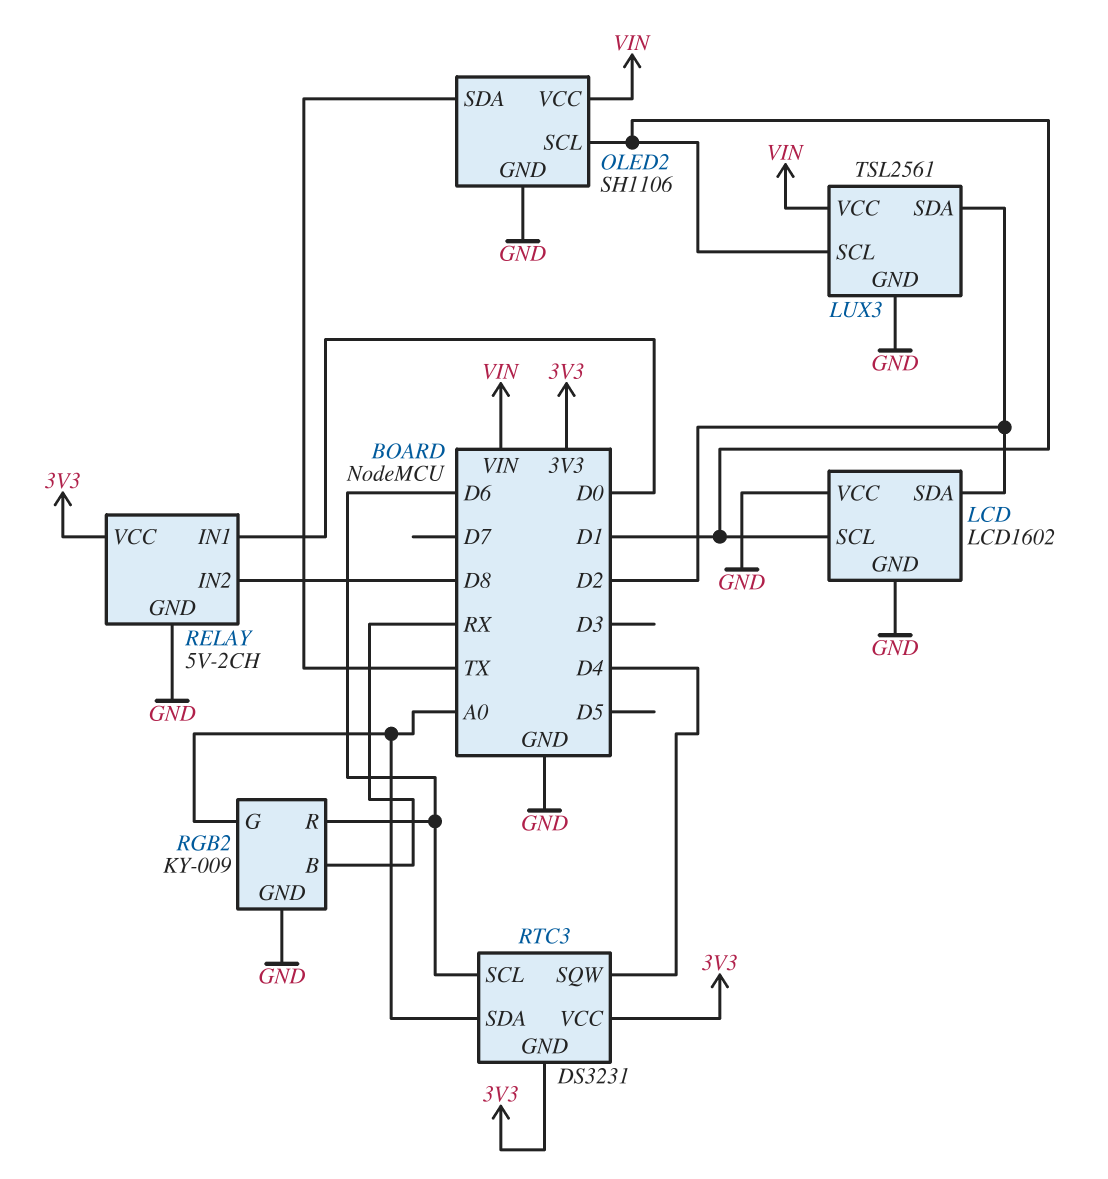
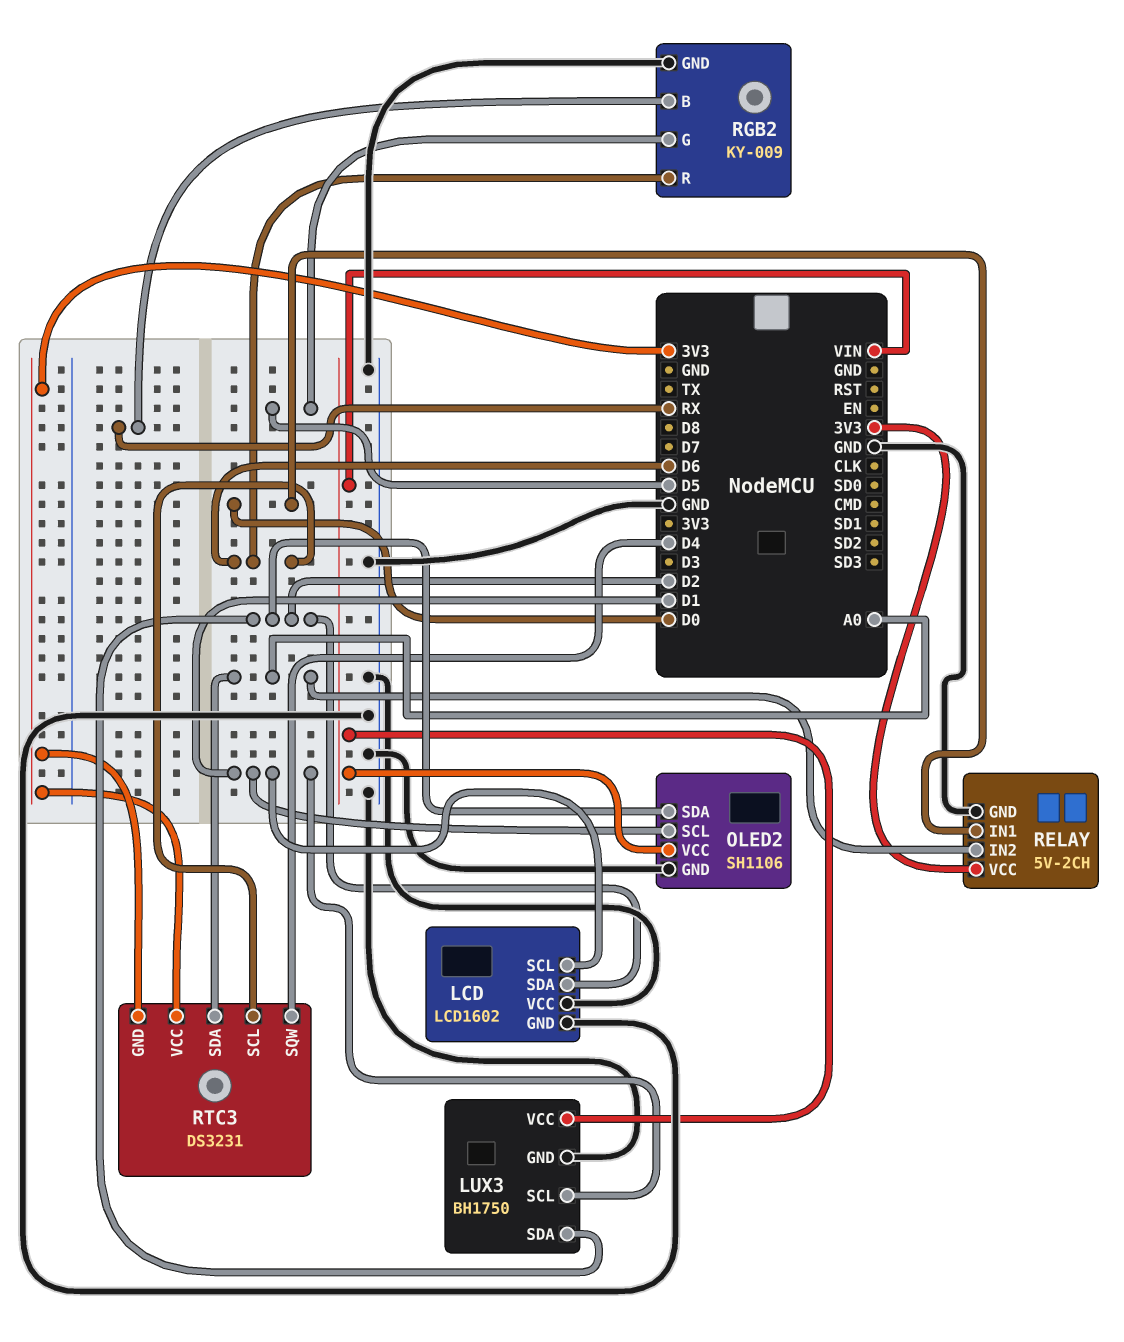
LUX3: TSL2561 -> BH1750
OLED2 pin SDA: TX -> D2
RELAY pin IN2: D8 -> A0
RGB2 pin G: A0 -> D5

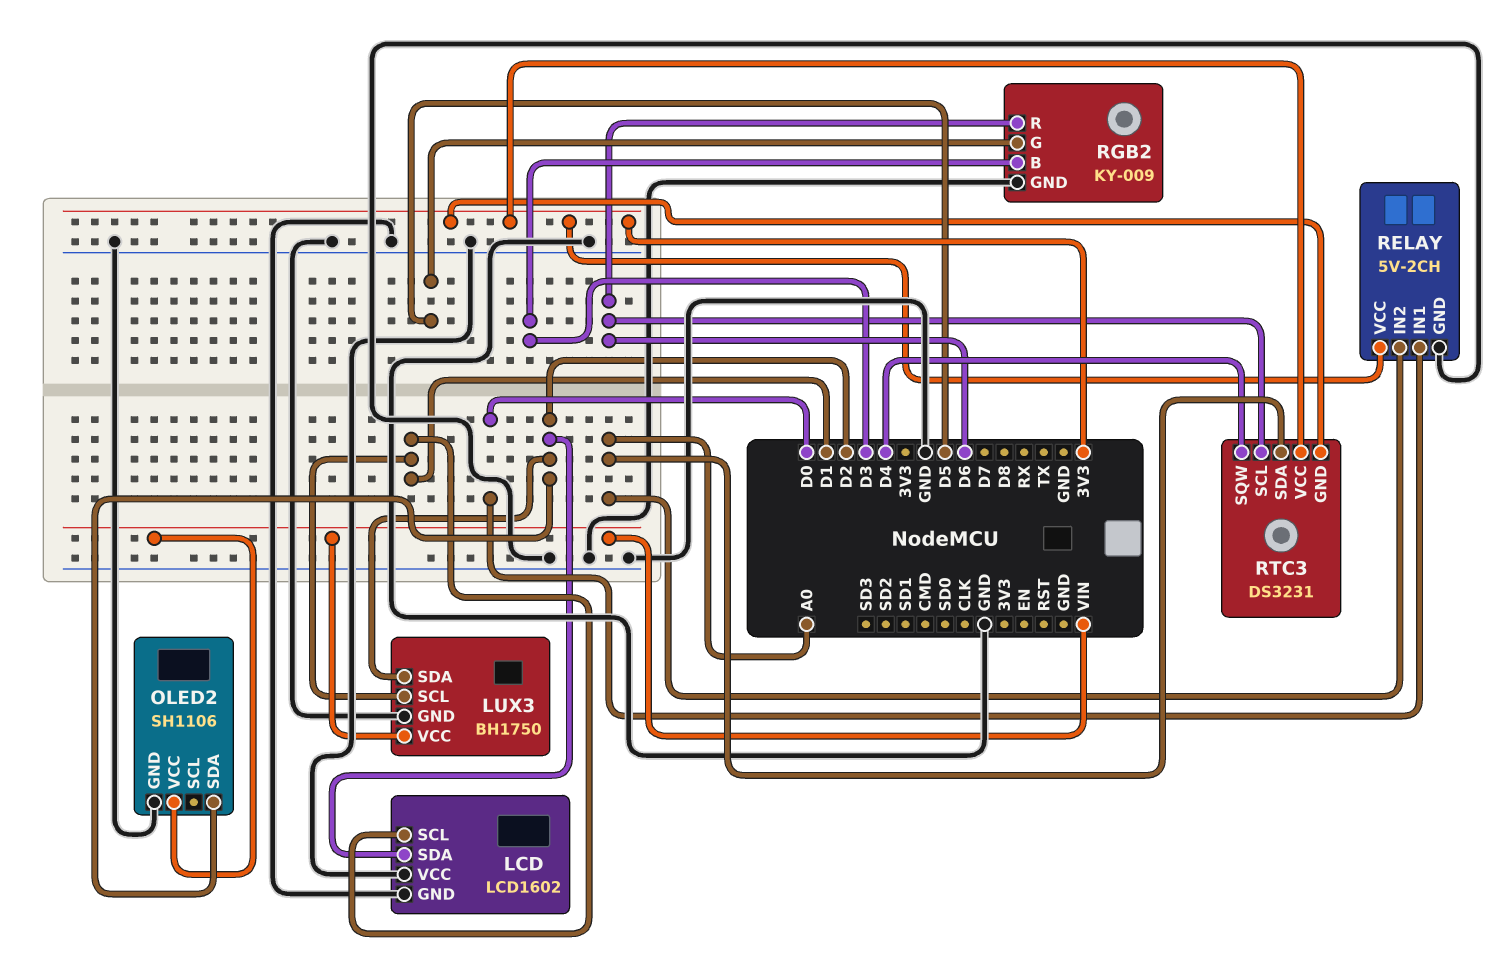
OLED2 pin SCL: D1 -> none
RGB2 pin B: RX -> D3

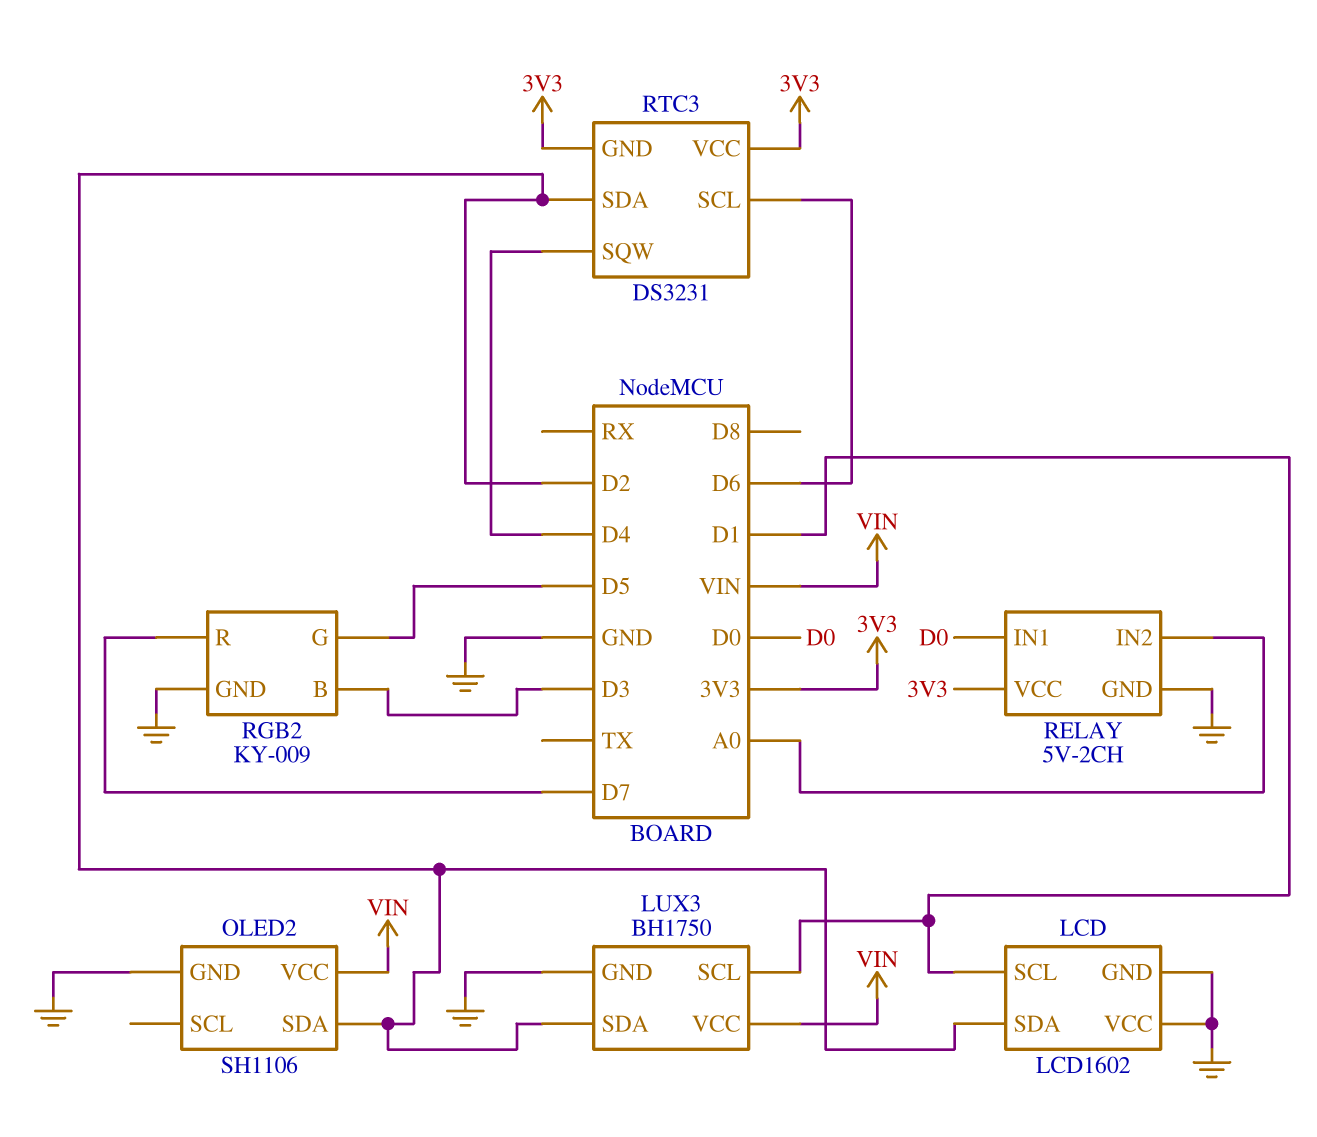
RGB2 pin R: D6 -> D7
RTC3 pin SDA: A0 -> D2

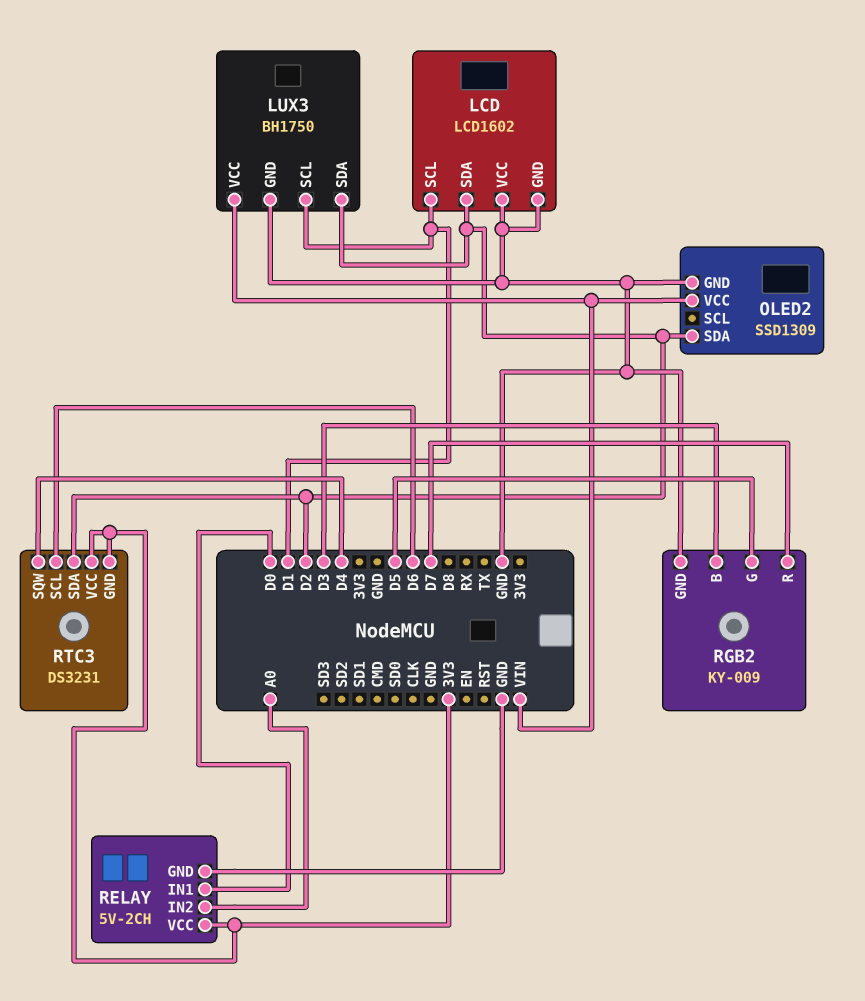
OLED2: SH1106 -> SSD1309

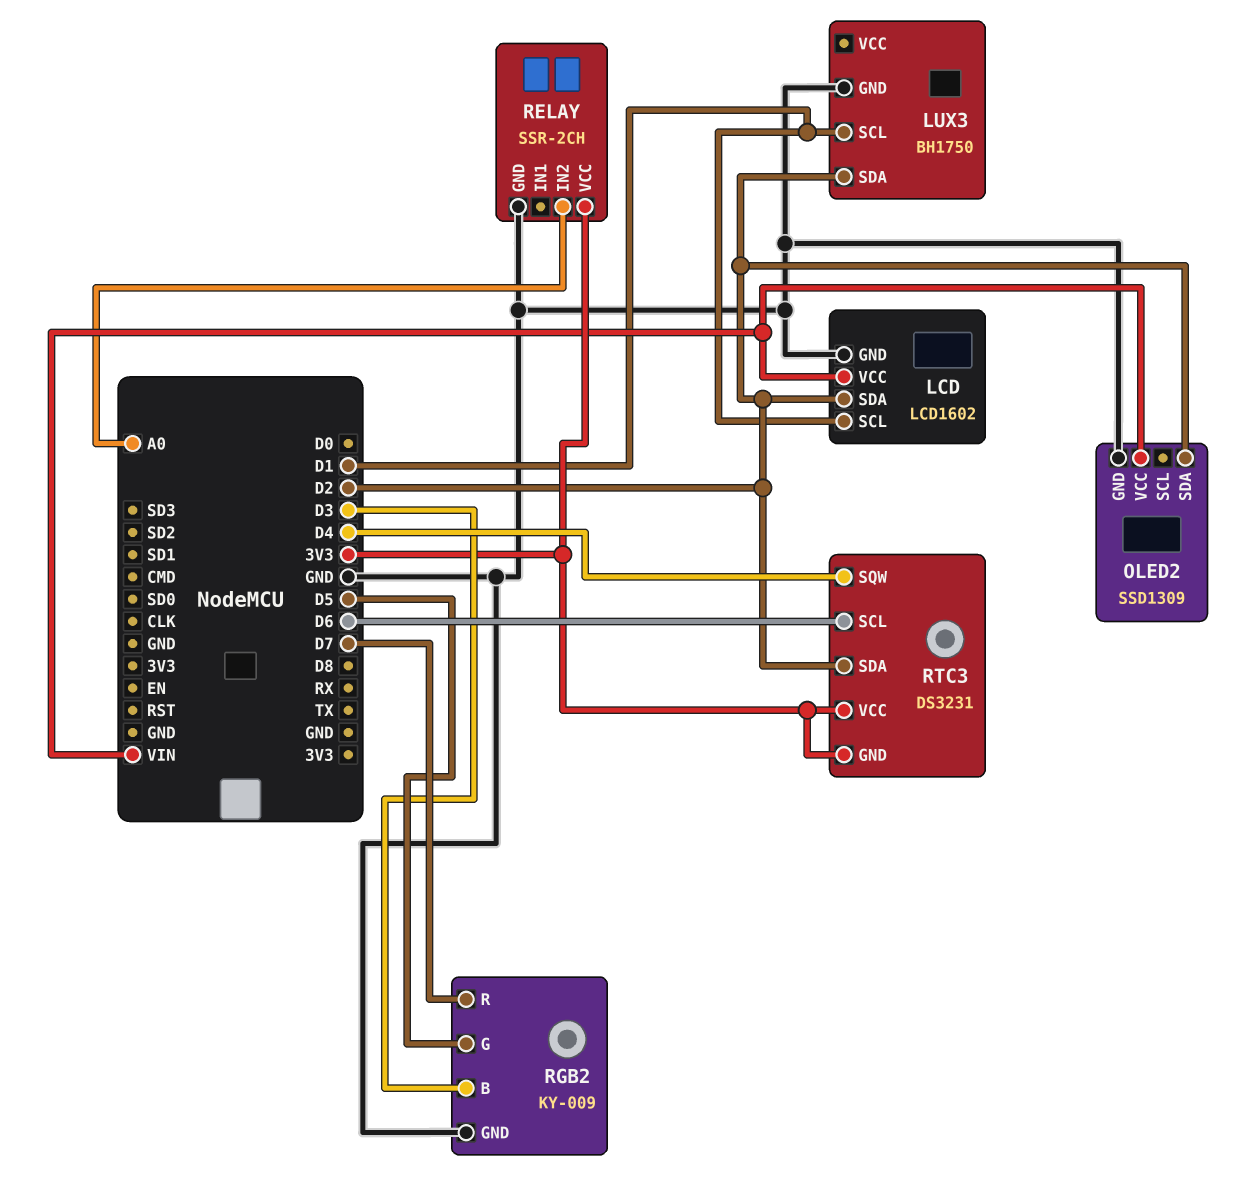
LCD pin VCC: GND -> VIN
LUX3 pin VCC: VIN -> none
RELAY: 5V-2CH -> SSR-2CH
RELAY pin IN1: D0 -> none

